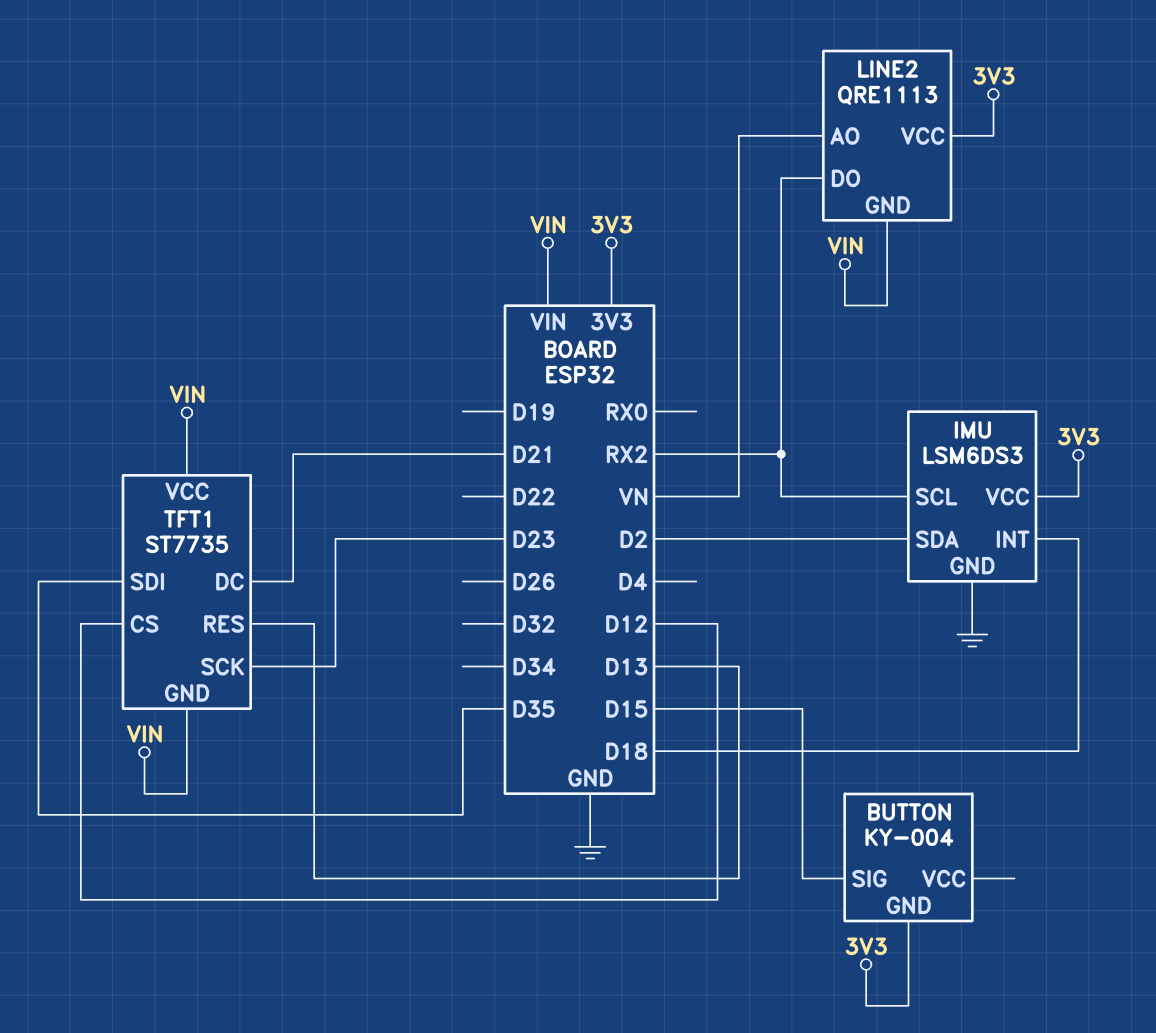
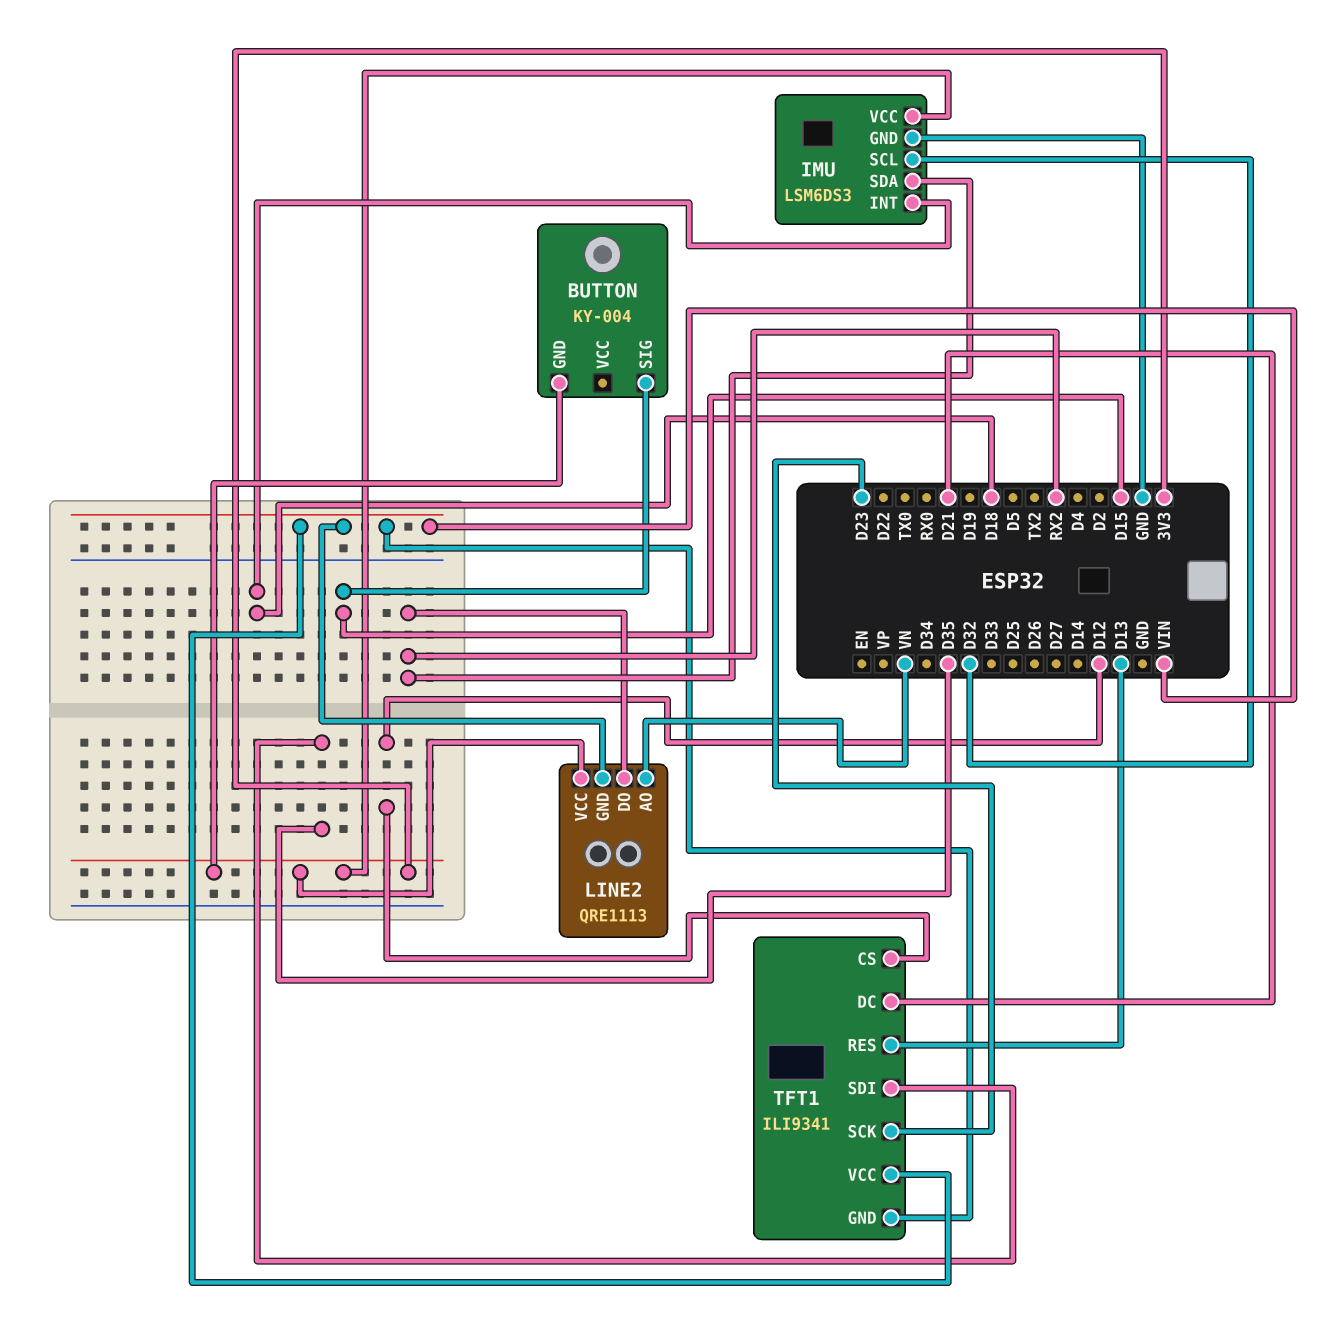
IMU pin SCL: RX2 -> D32
IMU pin SDA: D2 -> RX2
TFT1: ST7735 -> ILI9341

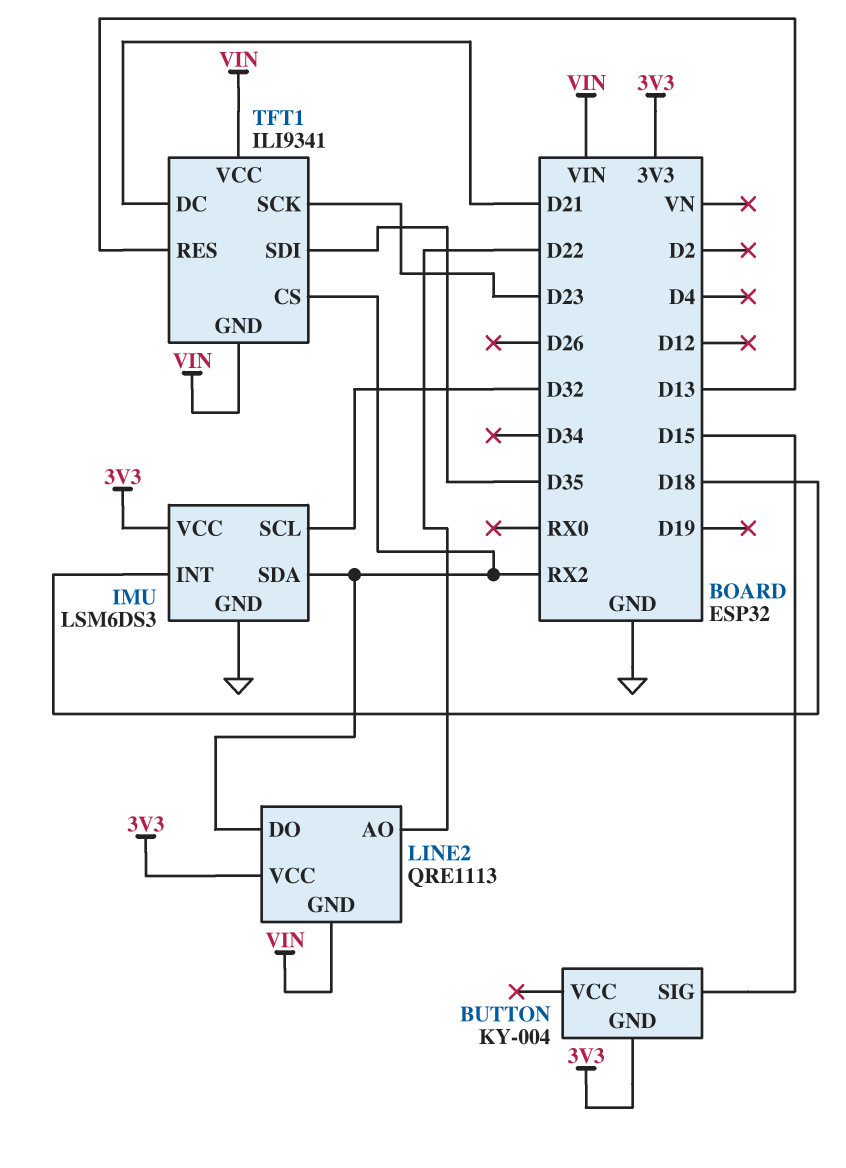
LINE2 pin AO: VN -> D22
TFT1 pin CS: D12 -> RX2

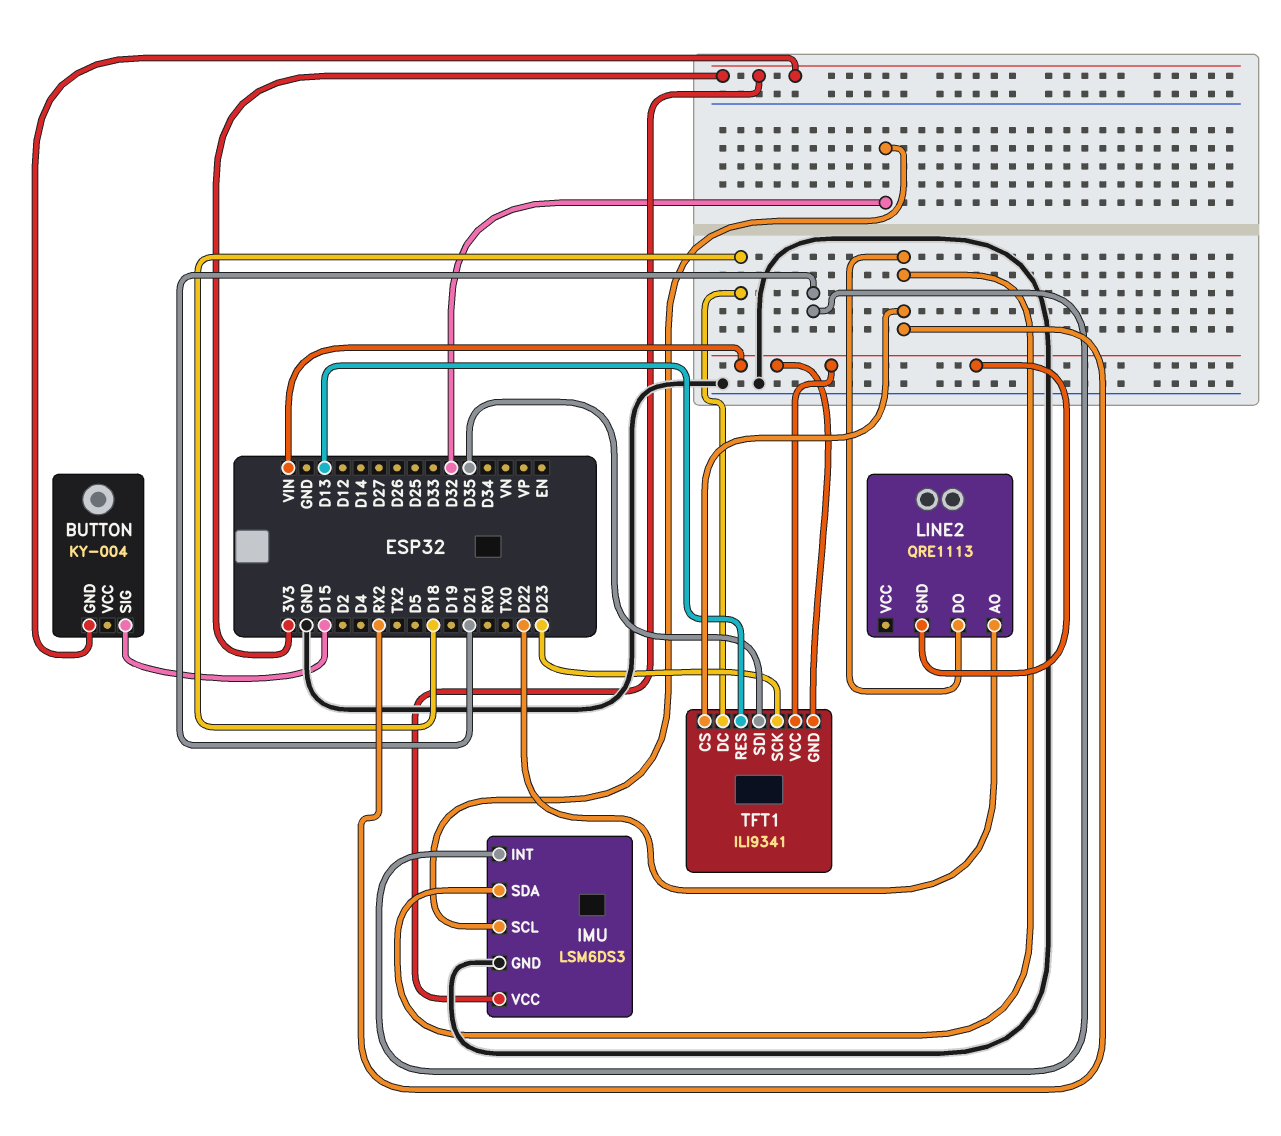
IMU pin INT: D18 -> D21
LINE2 pin VCC: 3V3 -> none
TFT1 pin DC: D21 -> D18

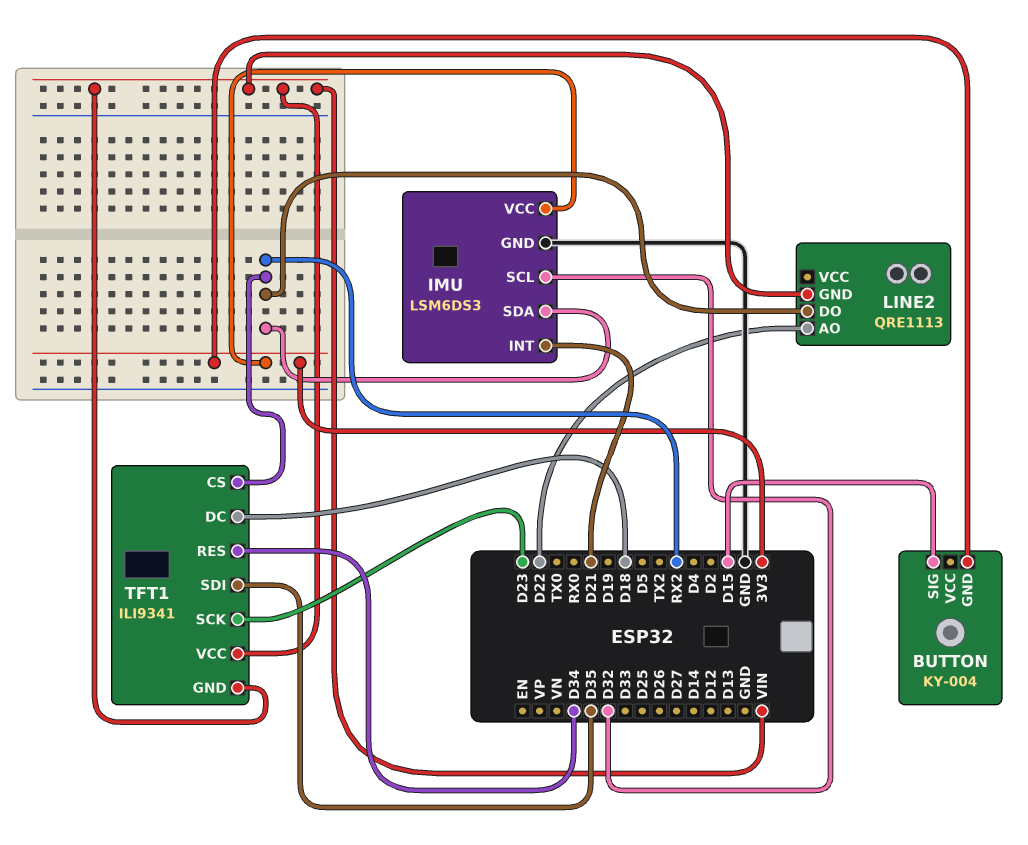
TFT1 pin RES: D13 -> D34

